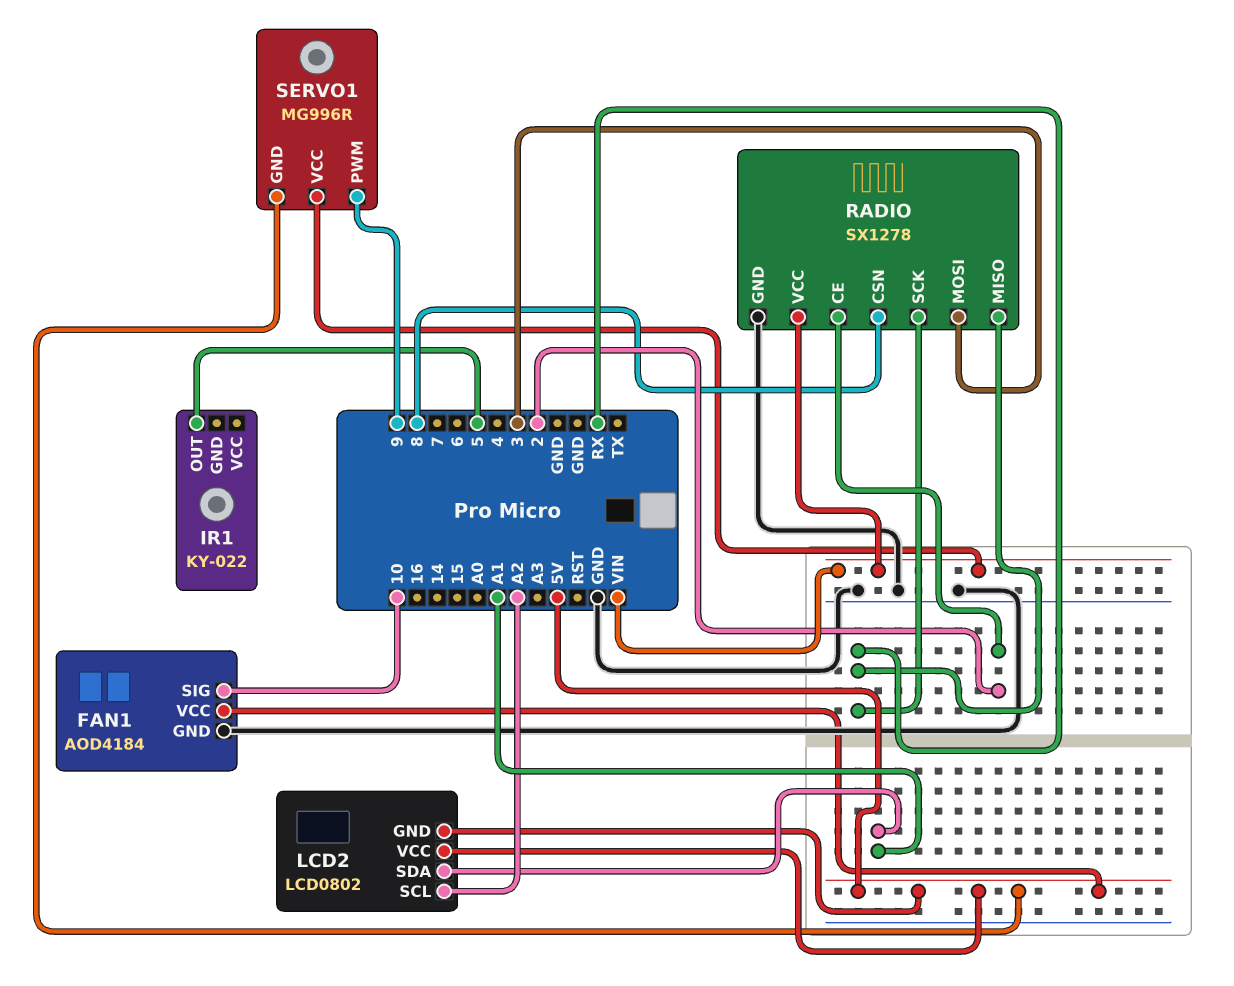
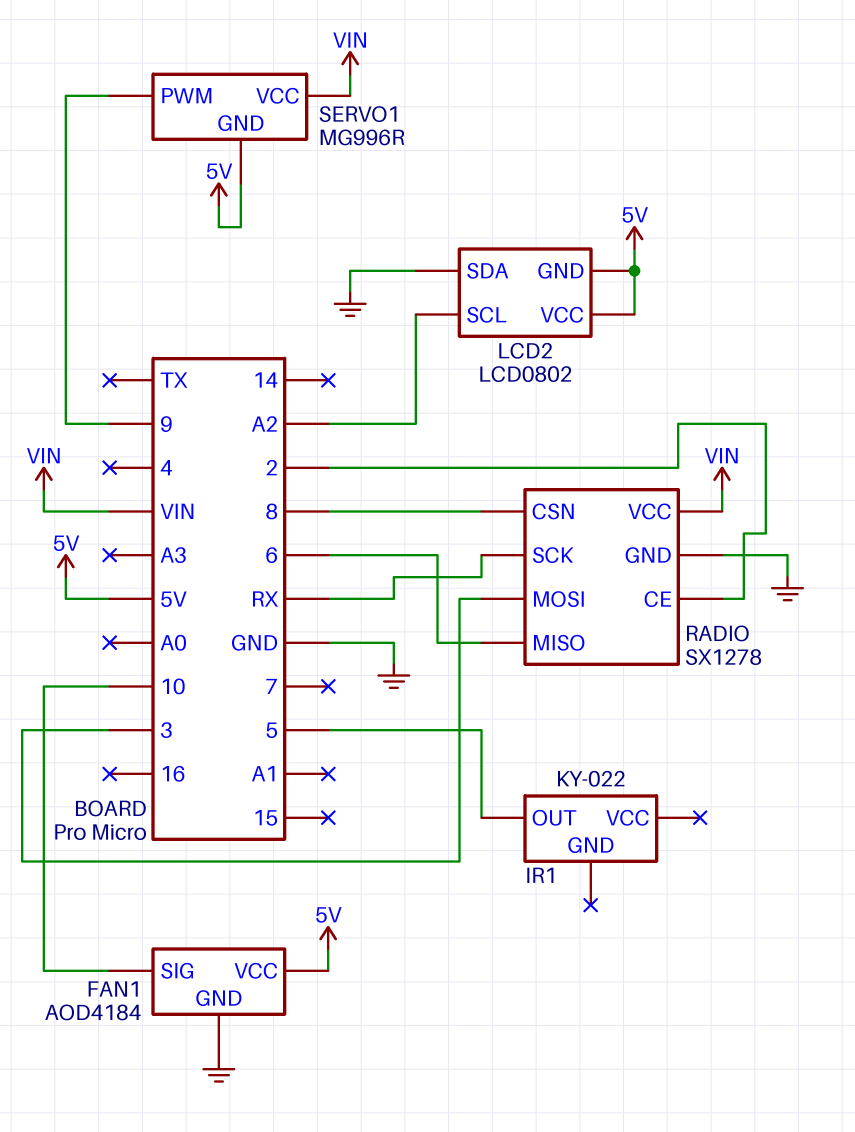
LCD2 pin SDA: A1 -> GND
RADIO pin MISO: RX -> 6

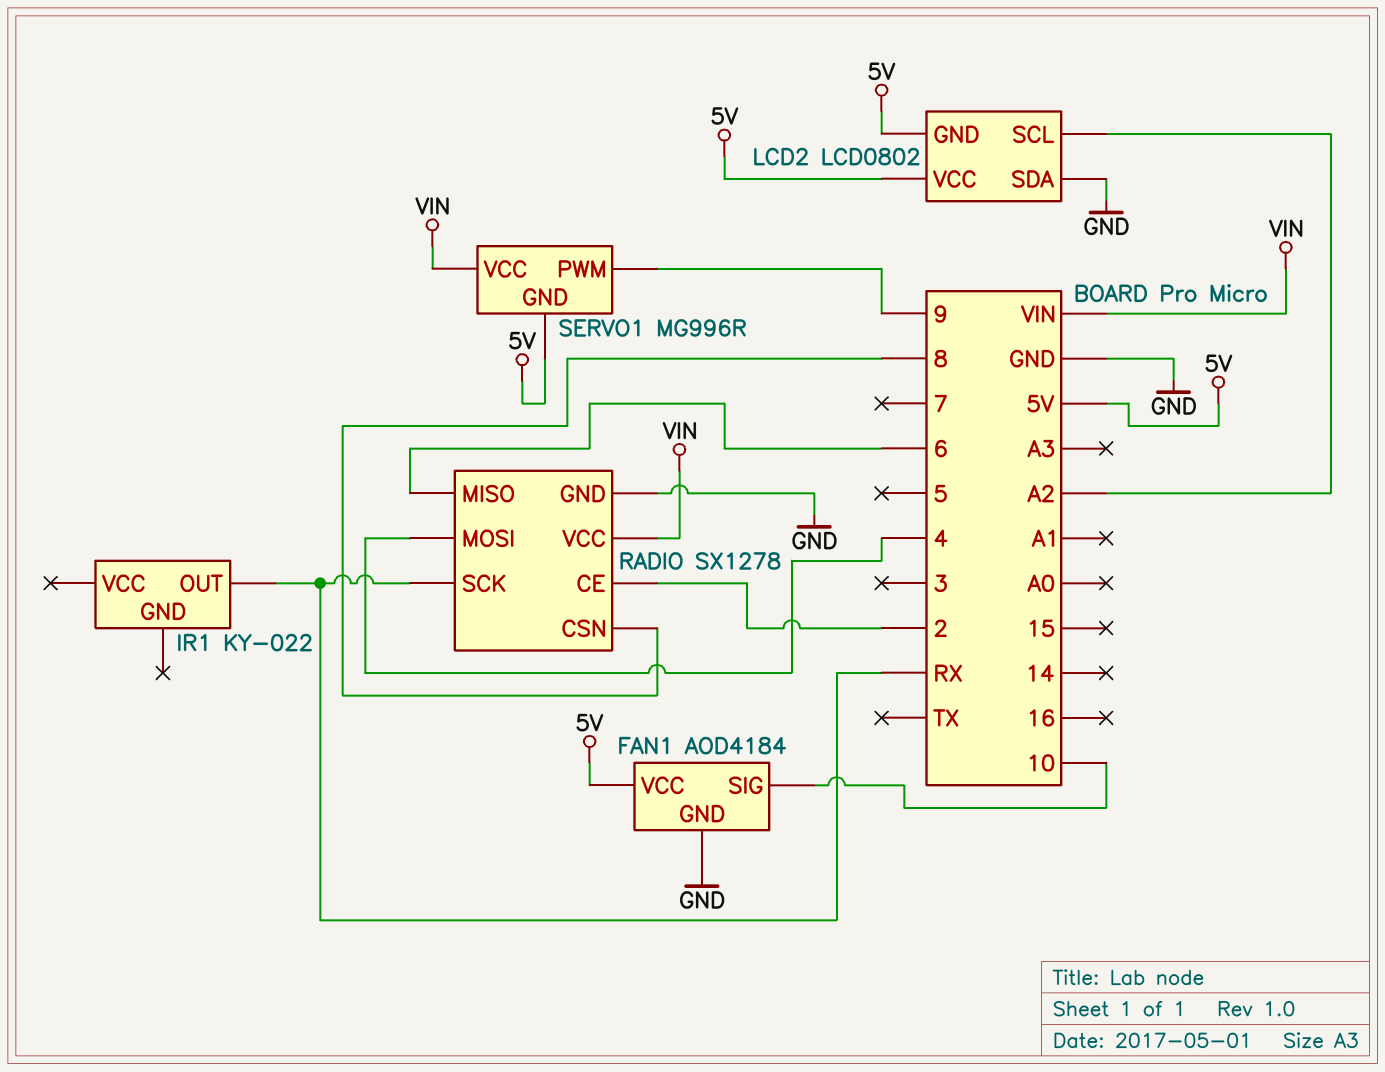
IR1 pin OUT: 5 -> RX
RADIO pin MOSI: 3 -> 4

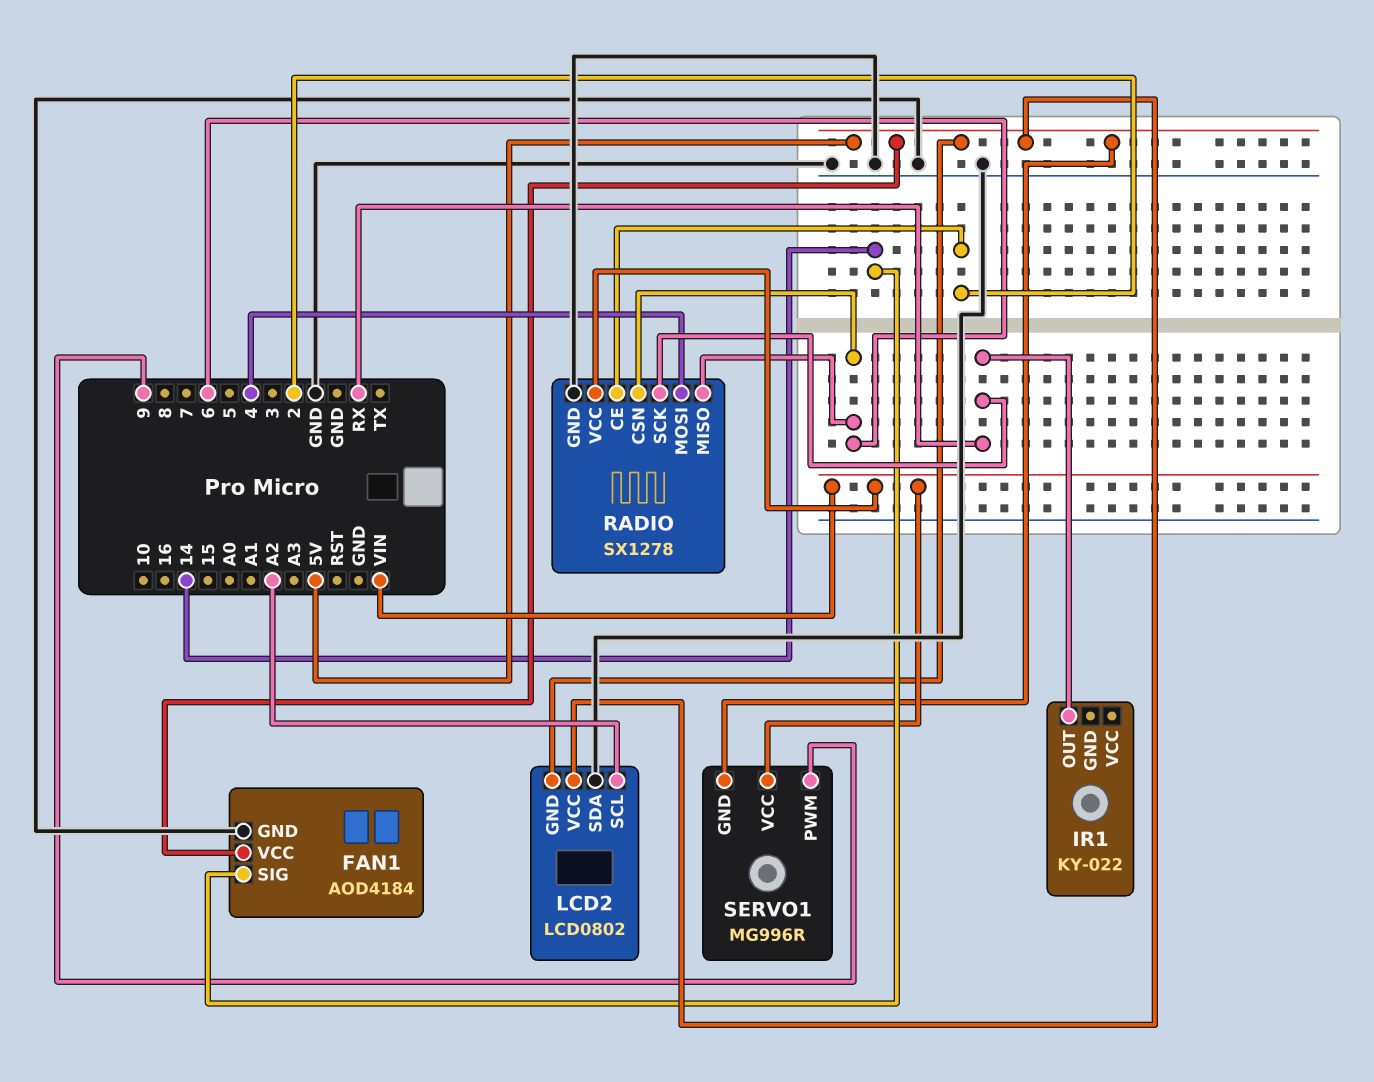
FAN1 pin SIG: 10 -> 14
RADIO pin CSN: 8 -> 6

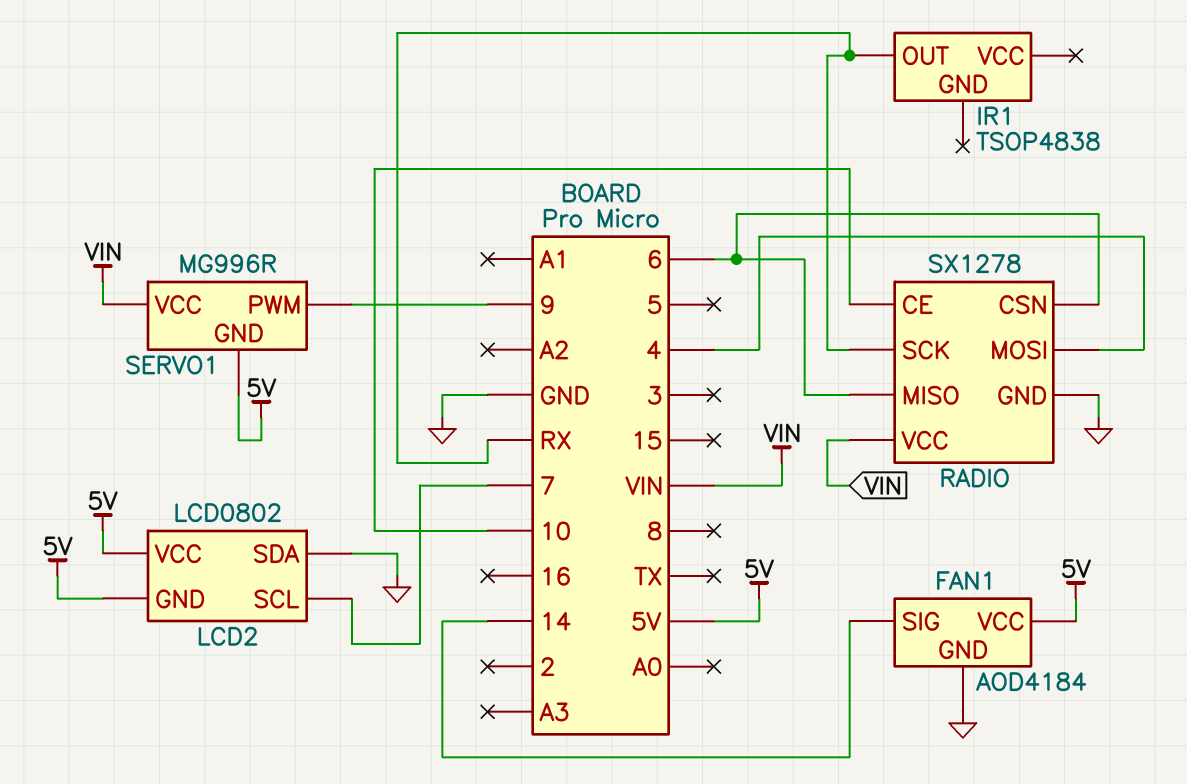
IR1: KY-022 -> TSOP4838
LCD2 pin SCL: A2 -> 7
RADIO pin CE: 2 -> 10

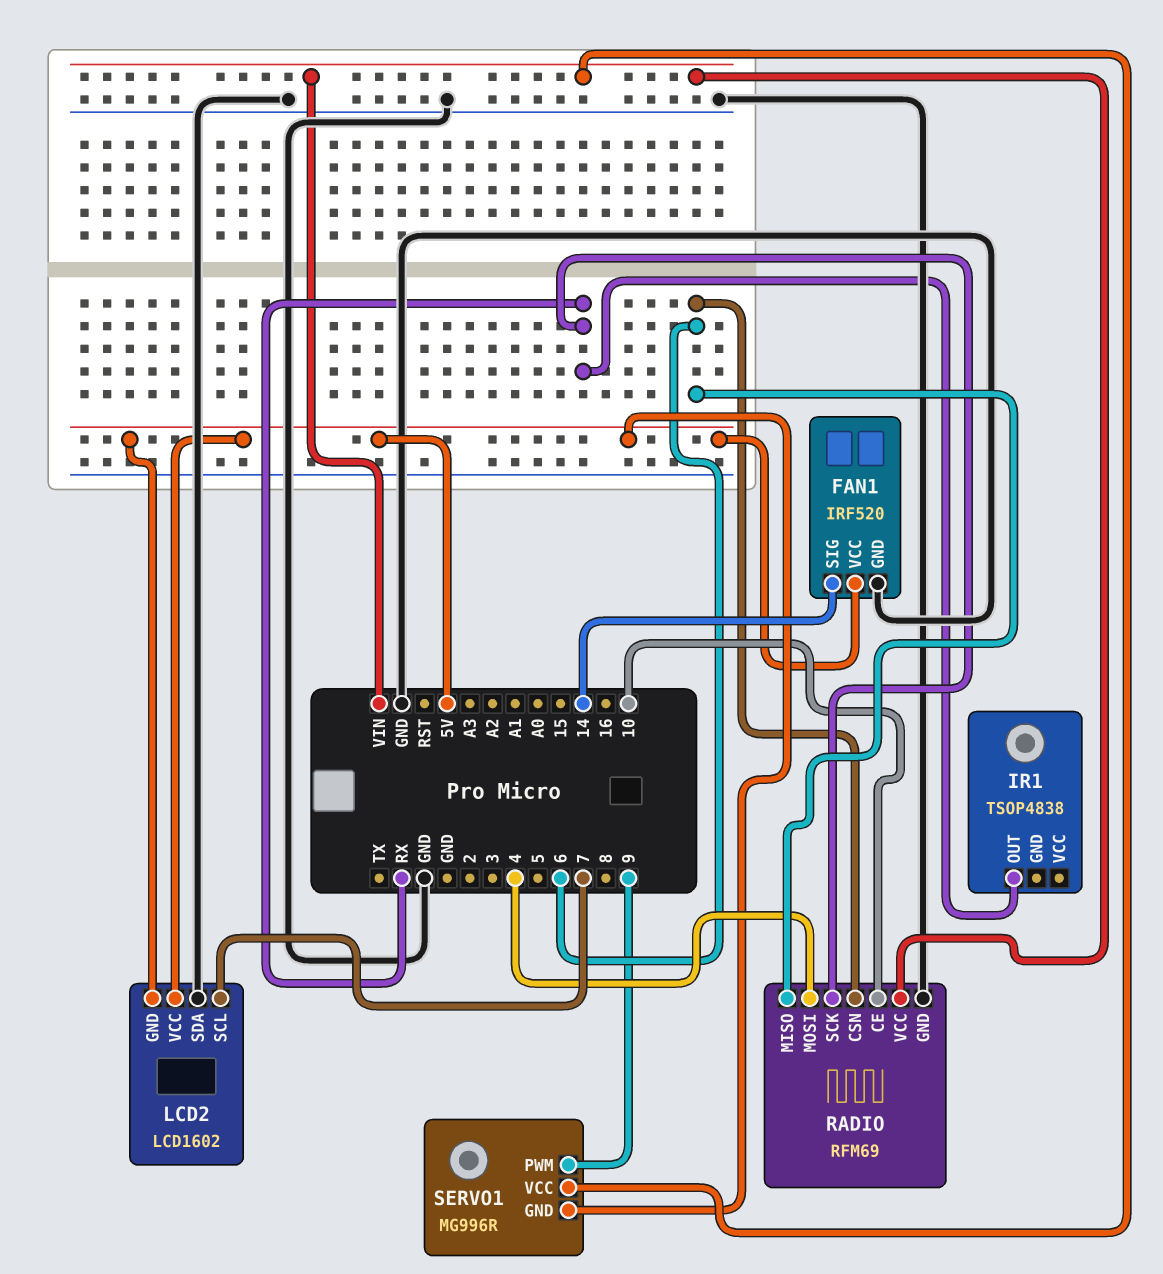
FAN1: AOD4184 -> IRF520
LCD2: LCD0802 -> LCD1602
RADIO: SX1278 -> RFM69

